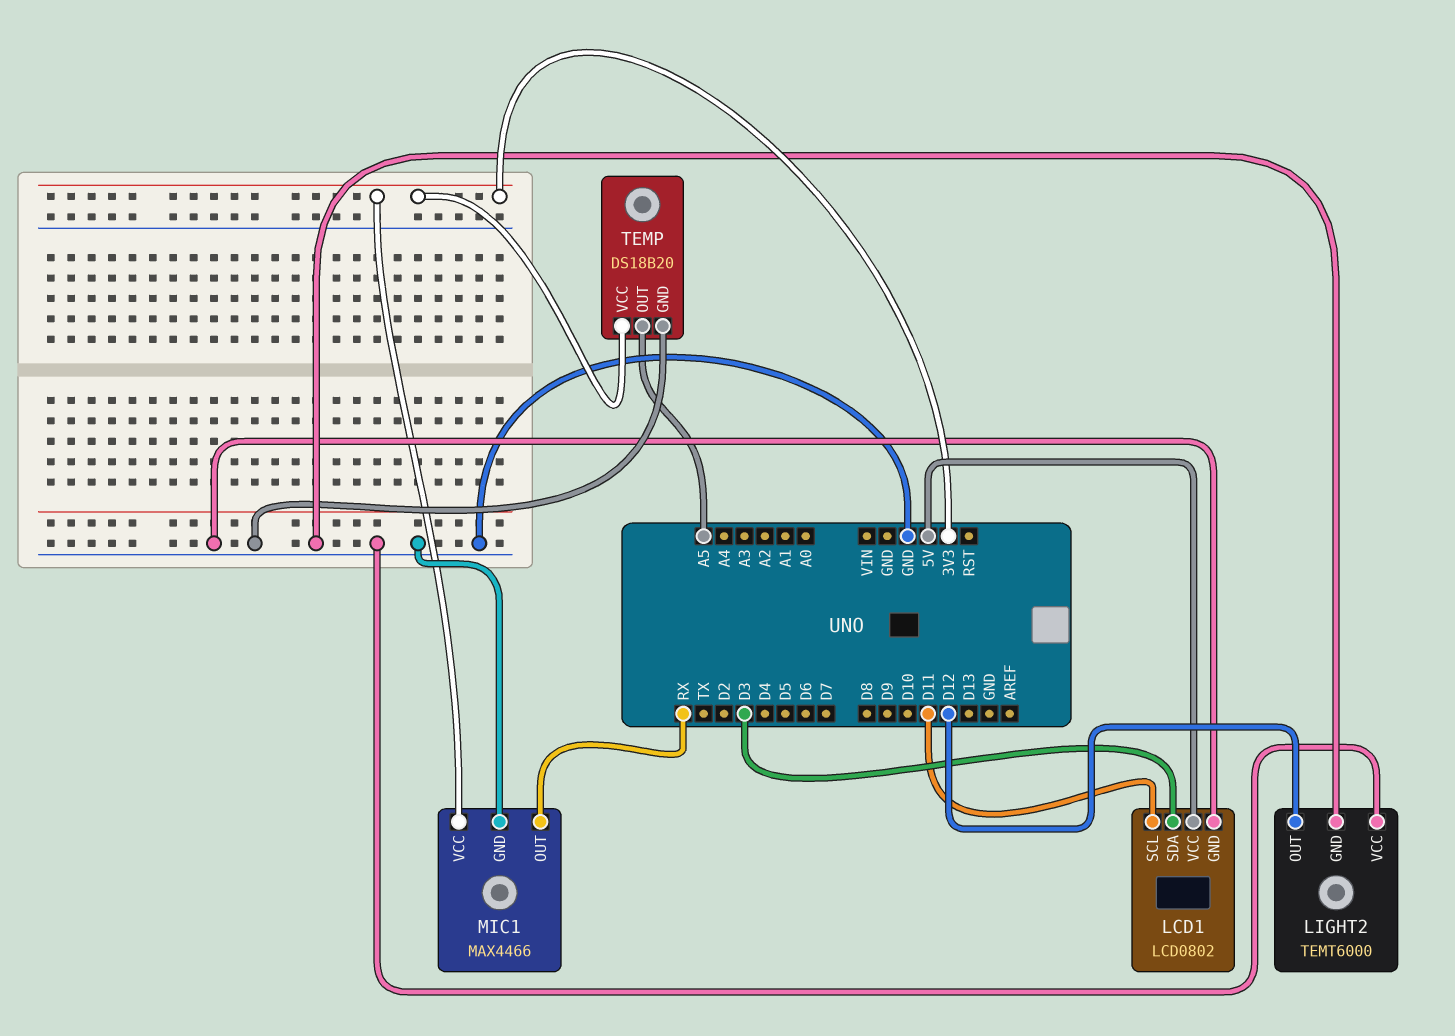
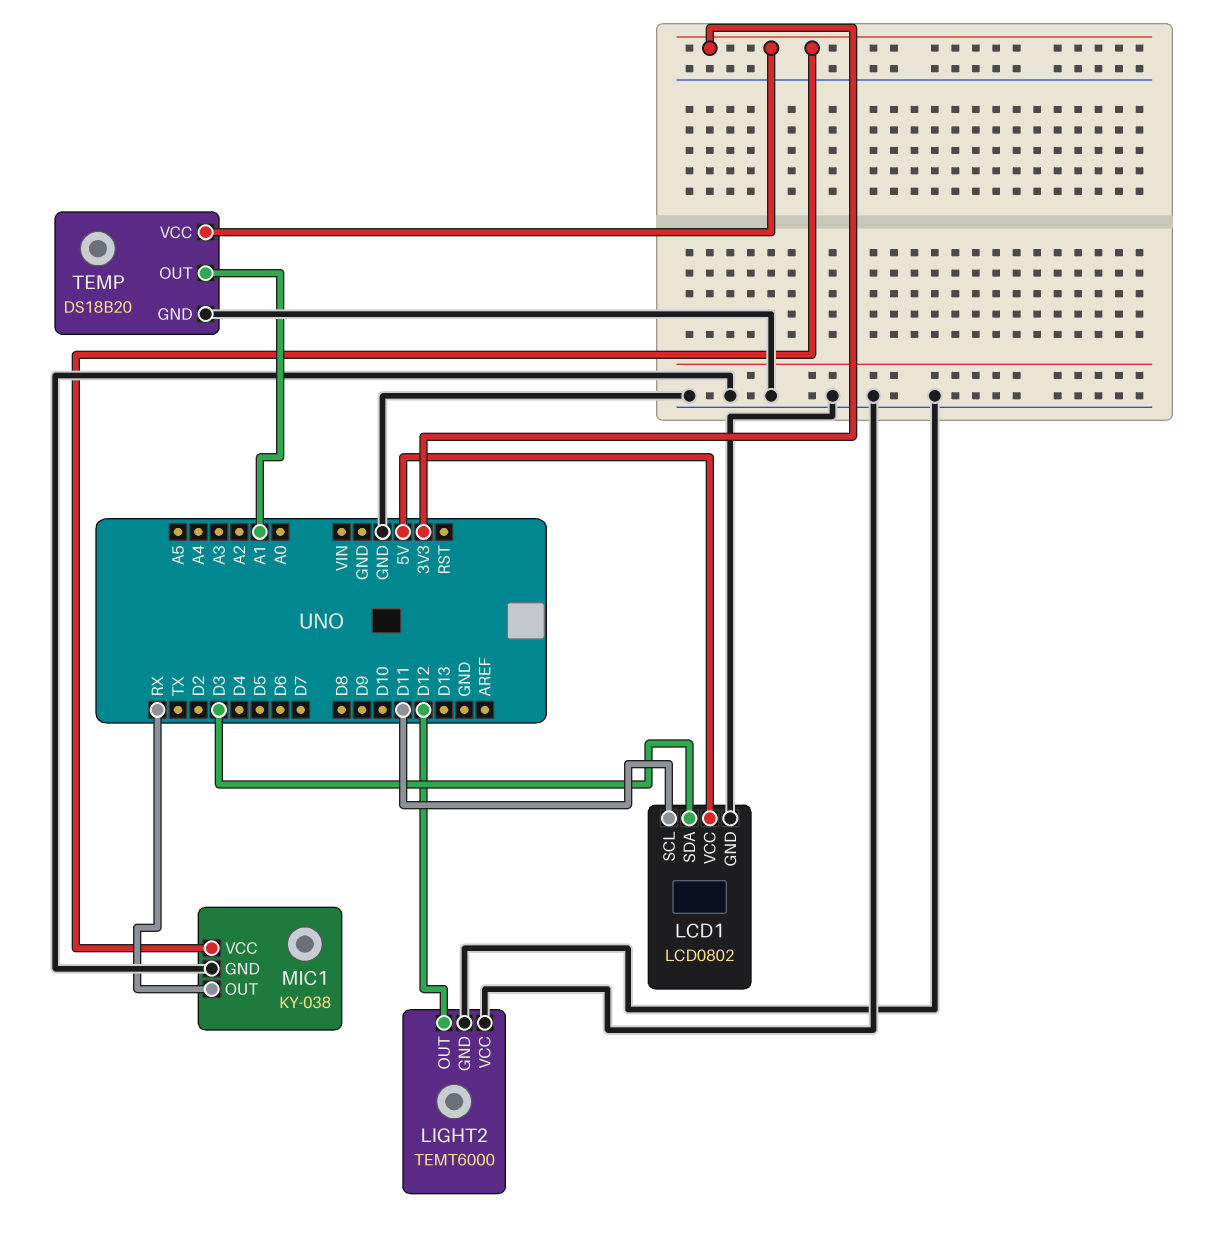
MIC1: MAX4466 -> KY-038
TEMP pin OUT: A5 -> A1

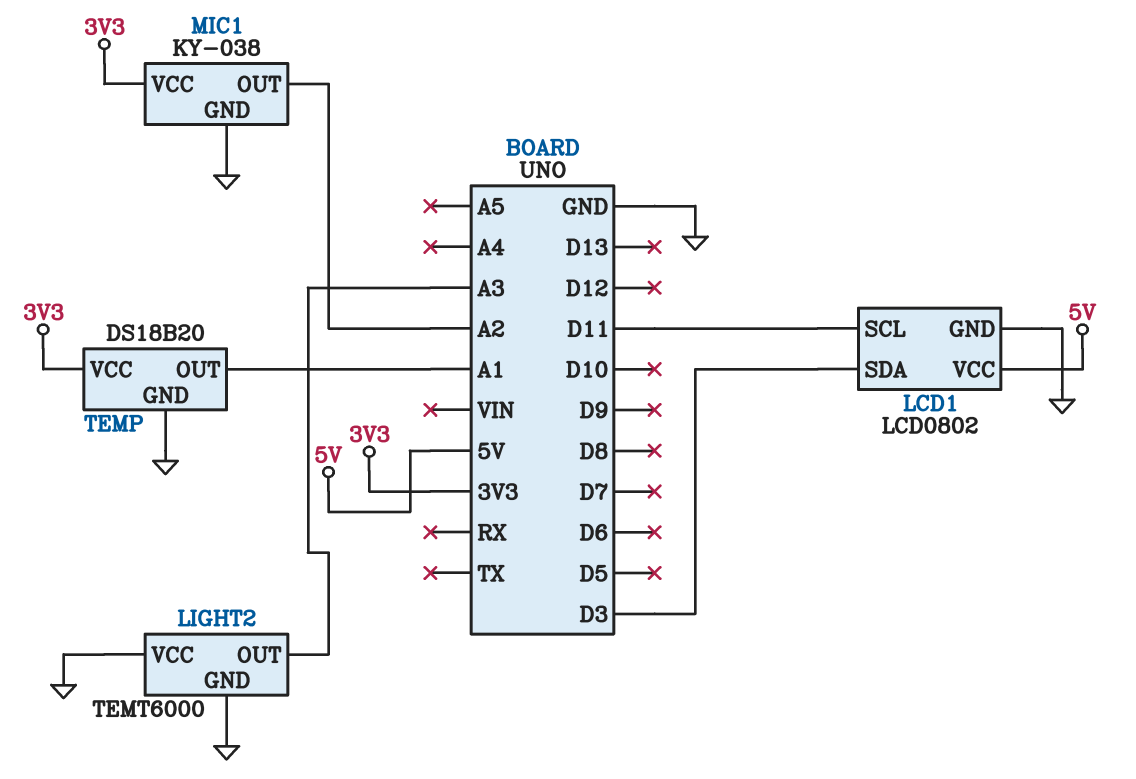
LIGHT2 pin OUT: D12 -> A3
MIC1 pin OUT: RX -> A2

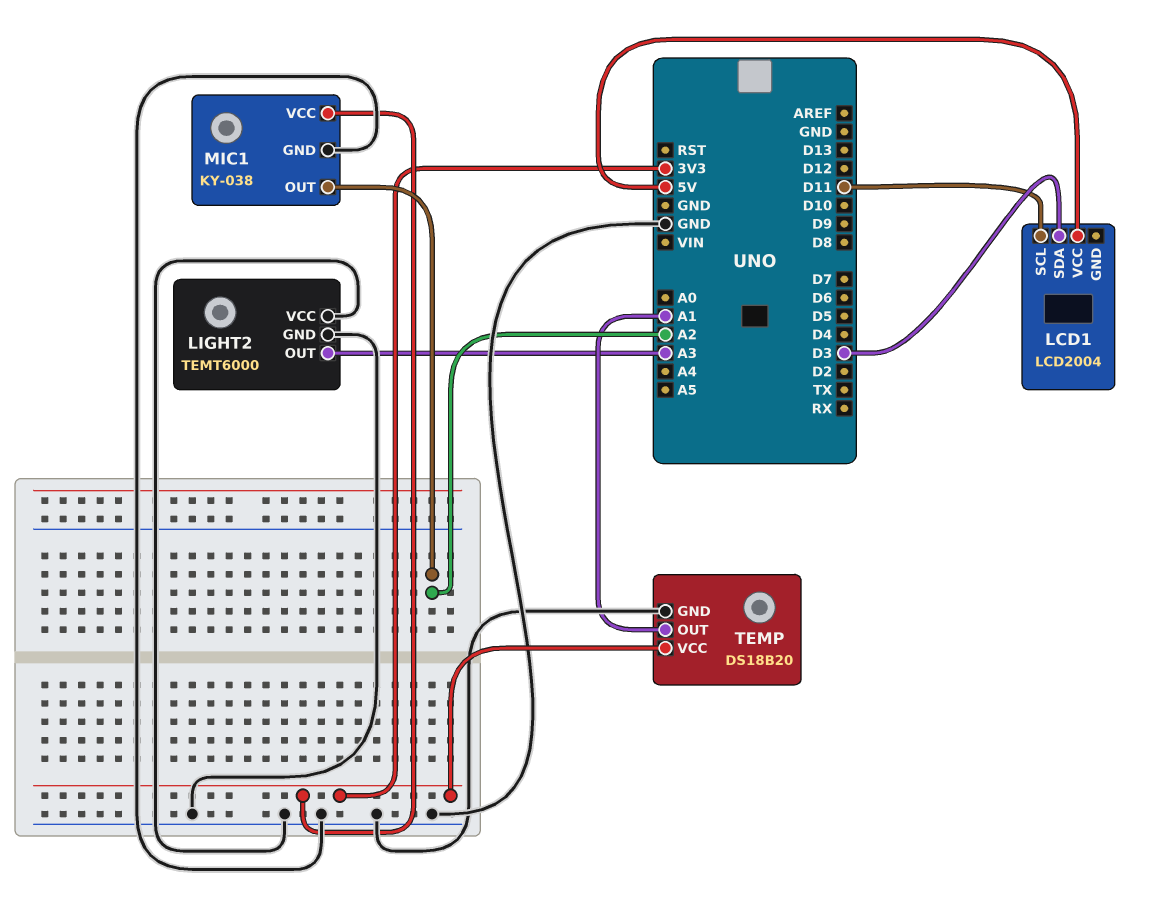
LCD1: LCD0802 -> LCD2004
LCD1 pin GND: GND -> none

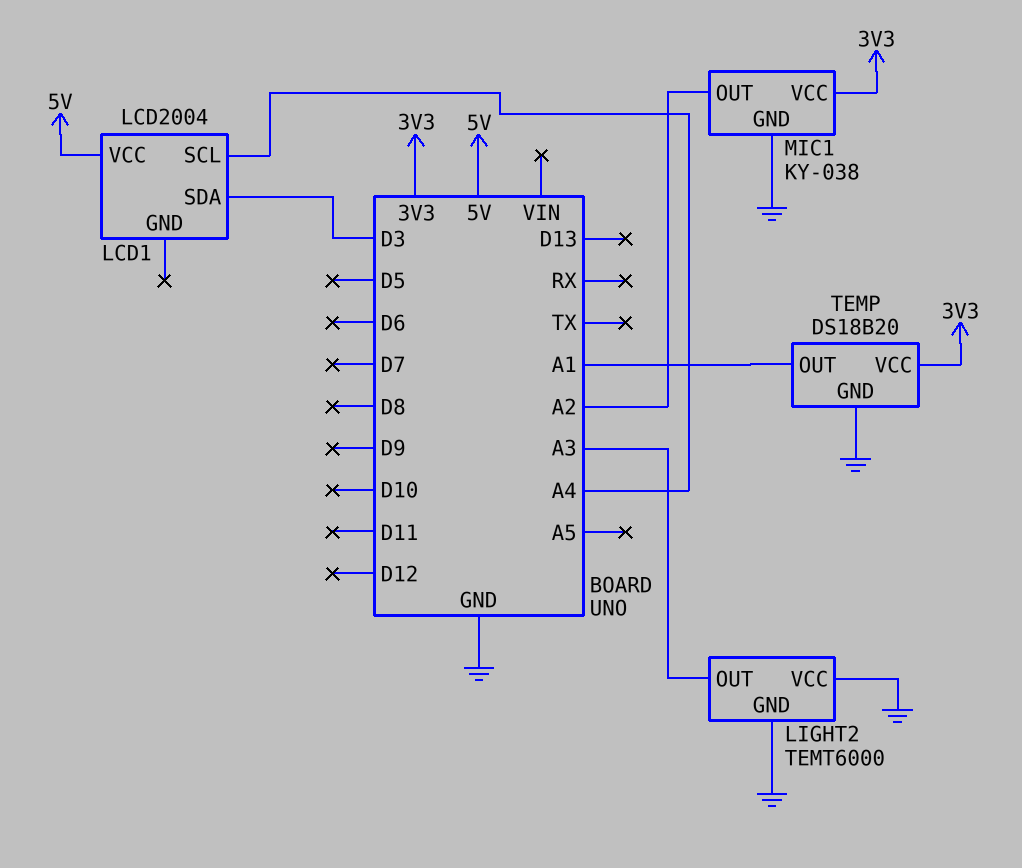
LCD1 pin SCL: D11 -> A4

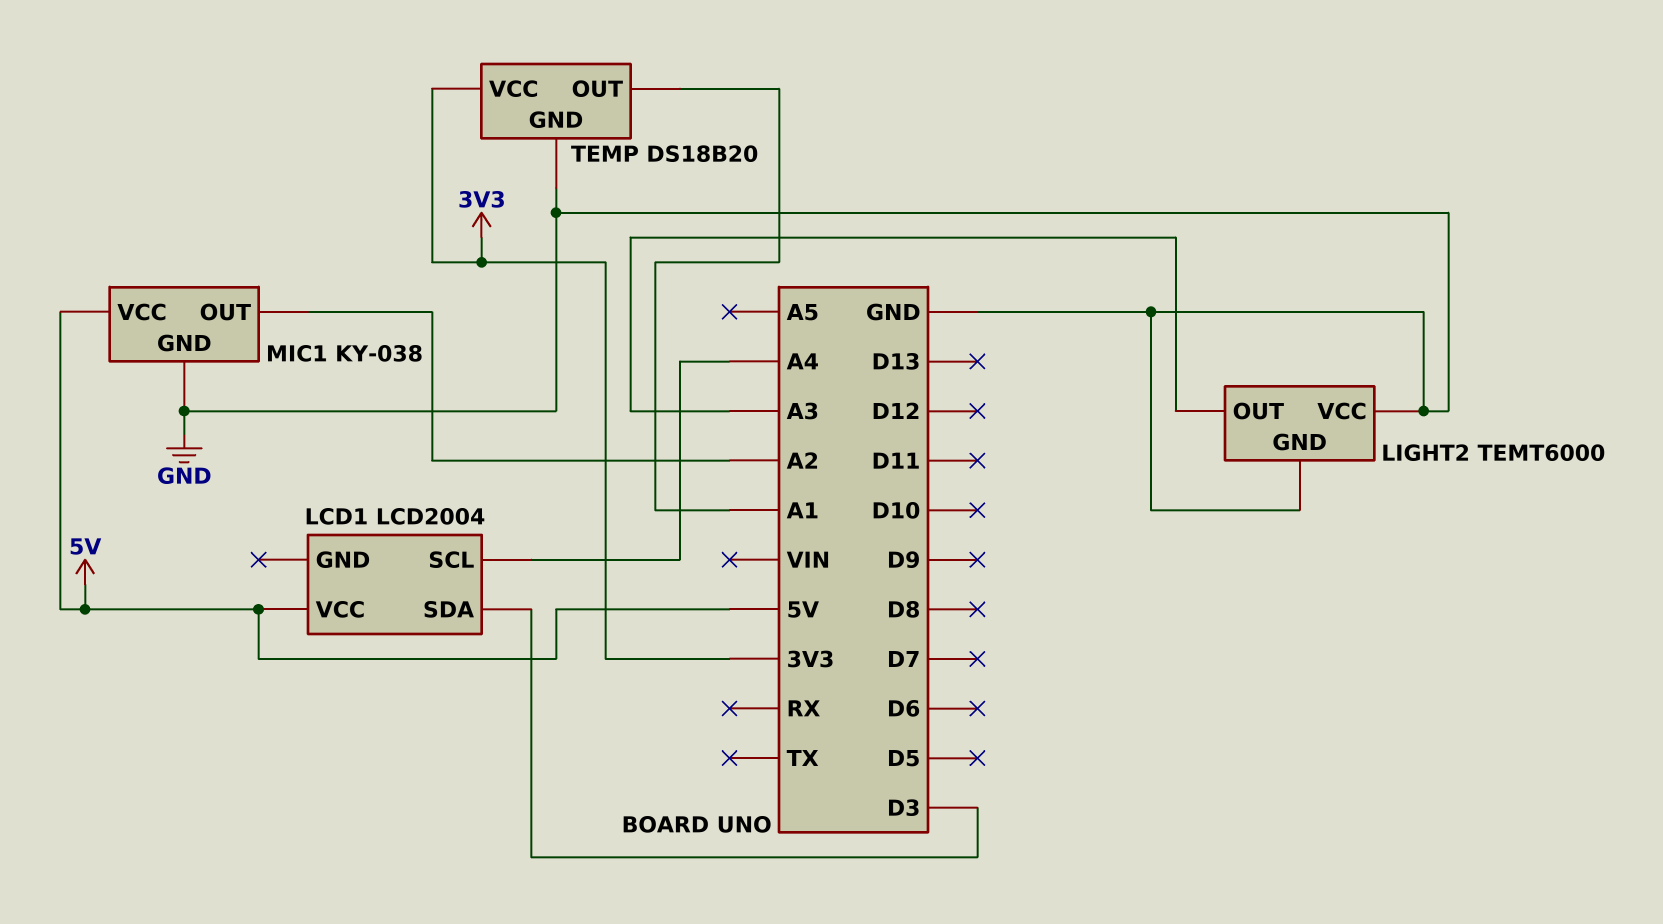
MIC1 pin VCC: 3V3 -> 5V

